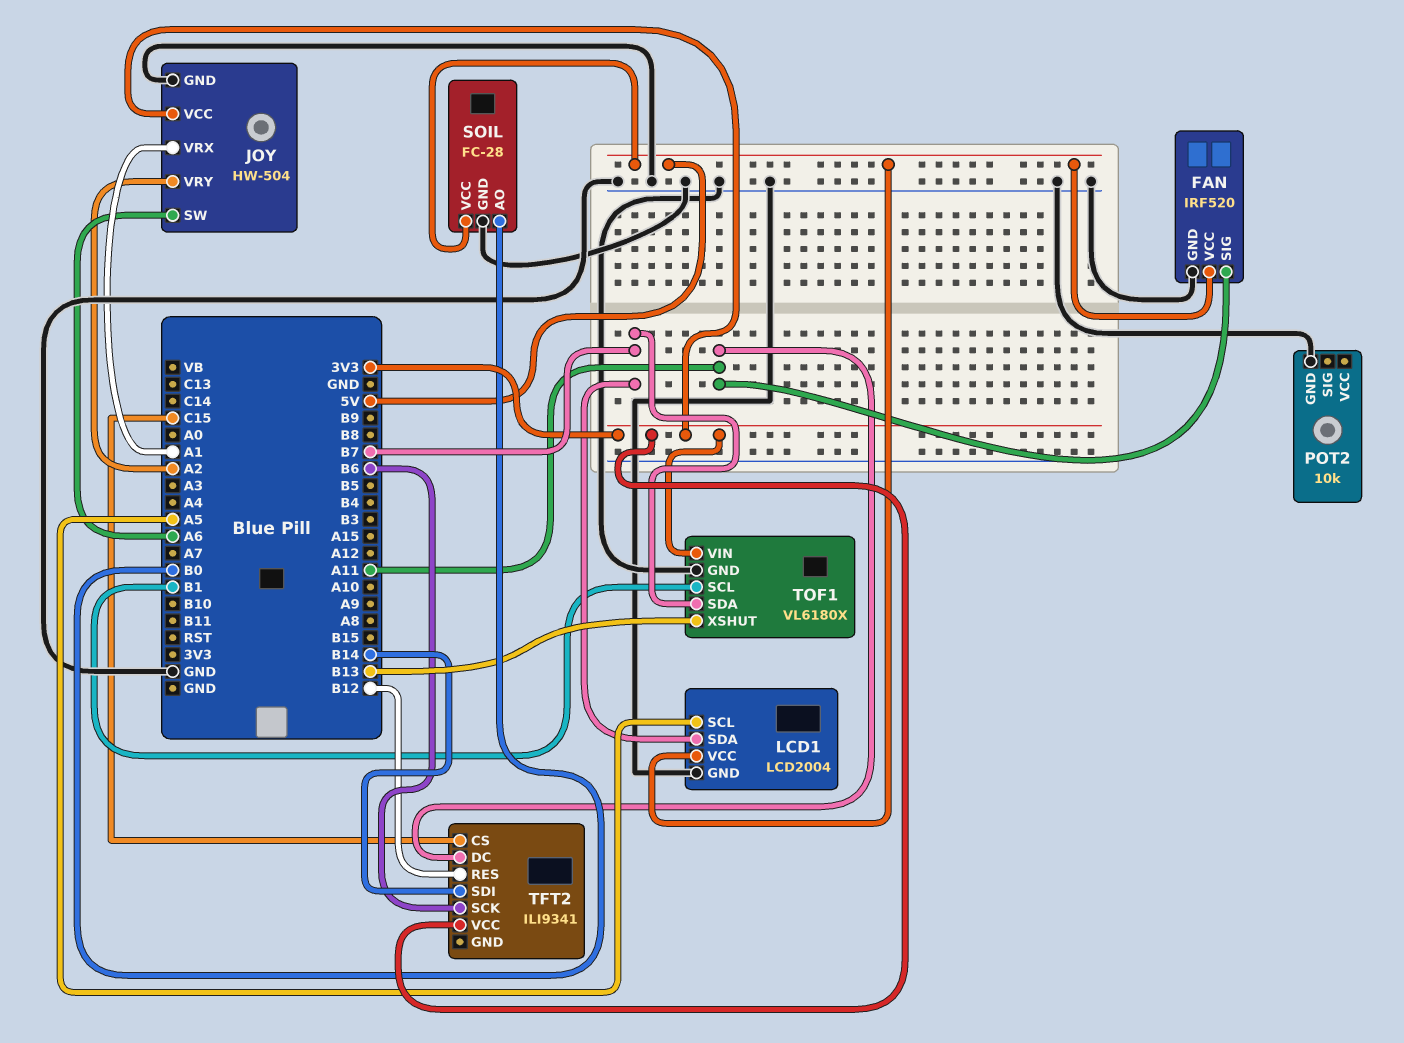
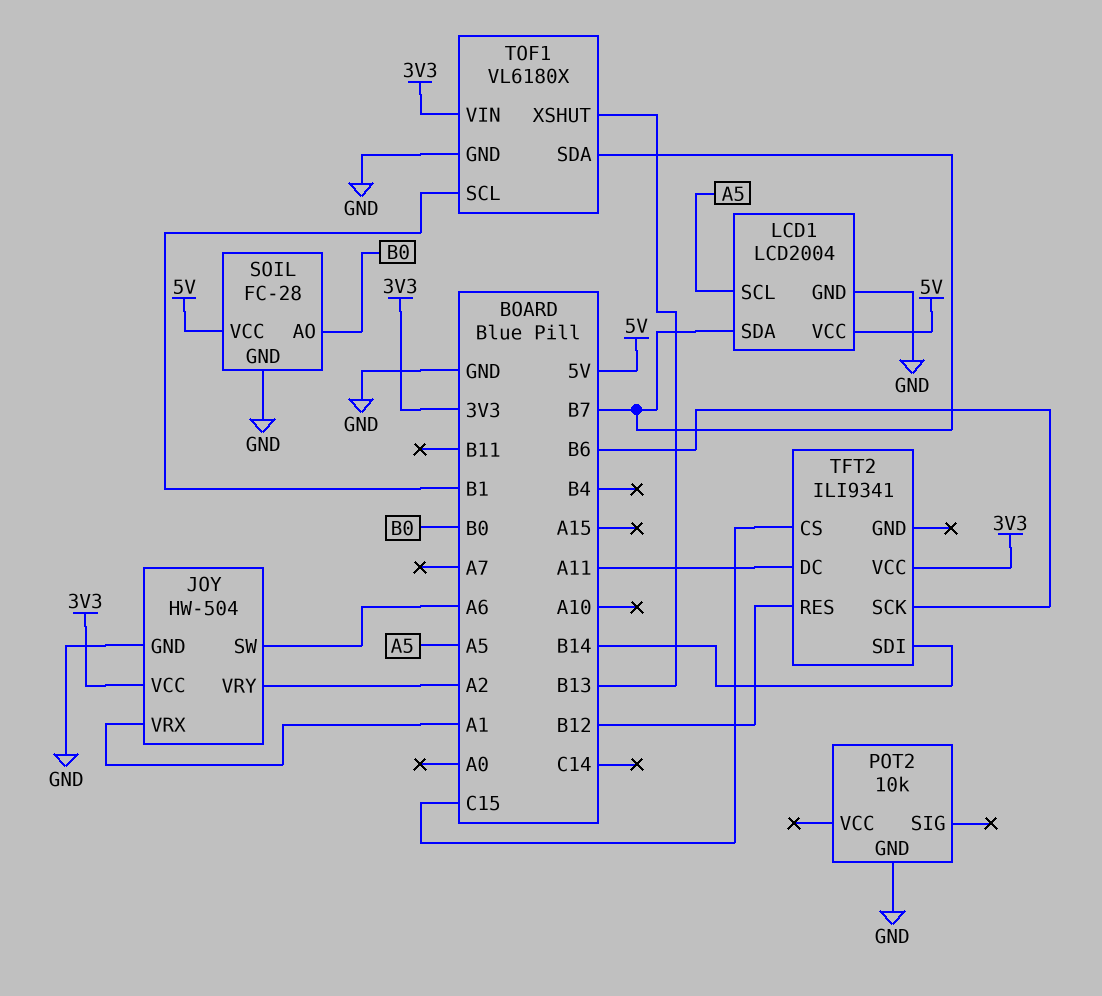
FAN: IRF520 -> none
FAN pin GND: GND -> none
FAN pin SIG: A11 -> none
FAN pin VCC: 5V -> none

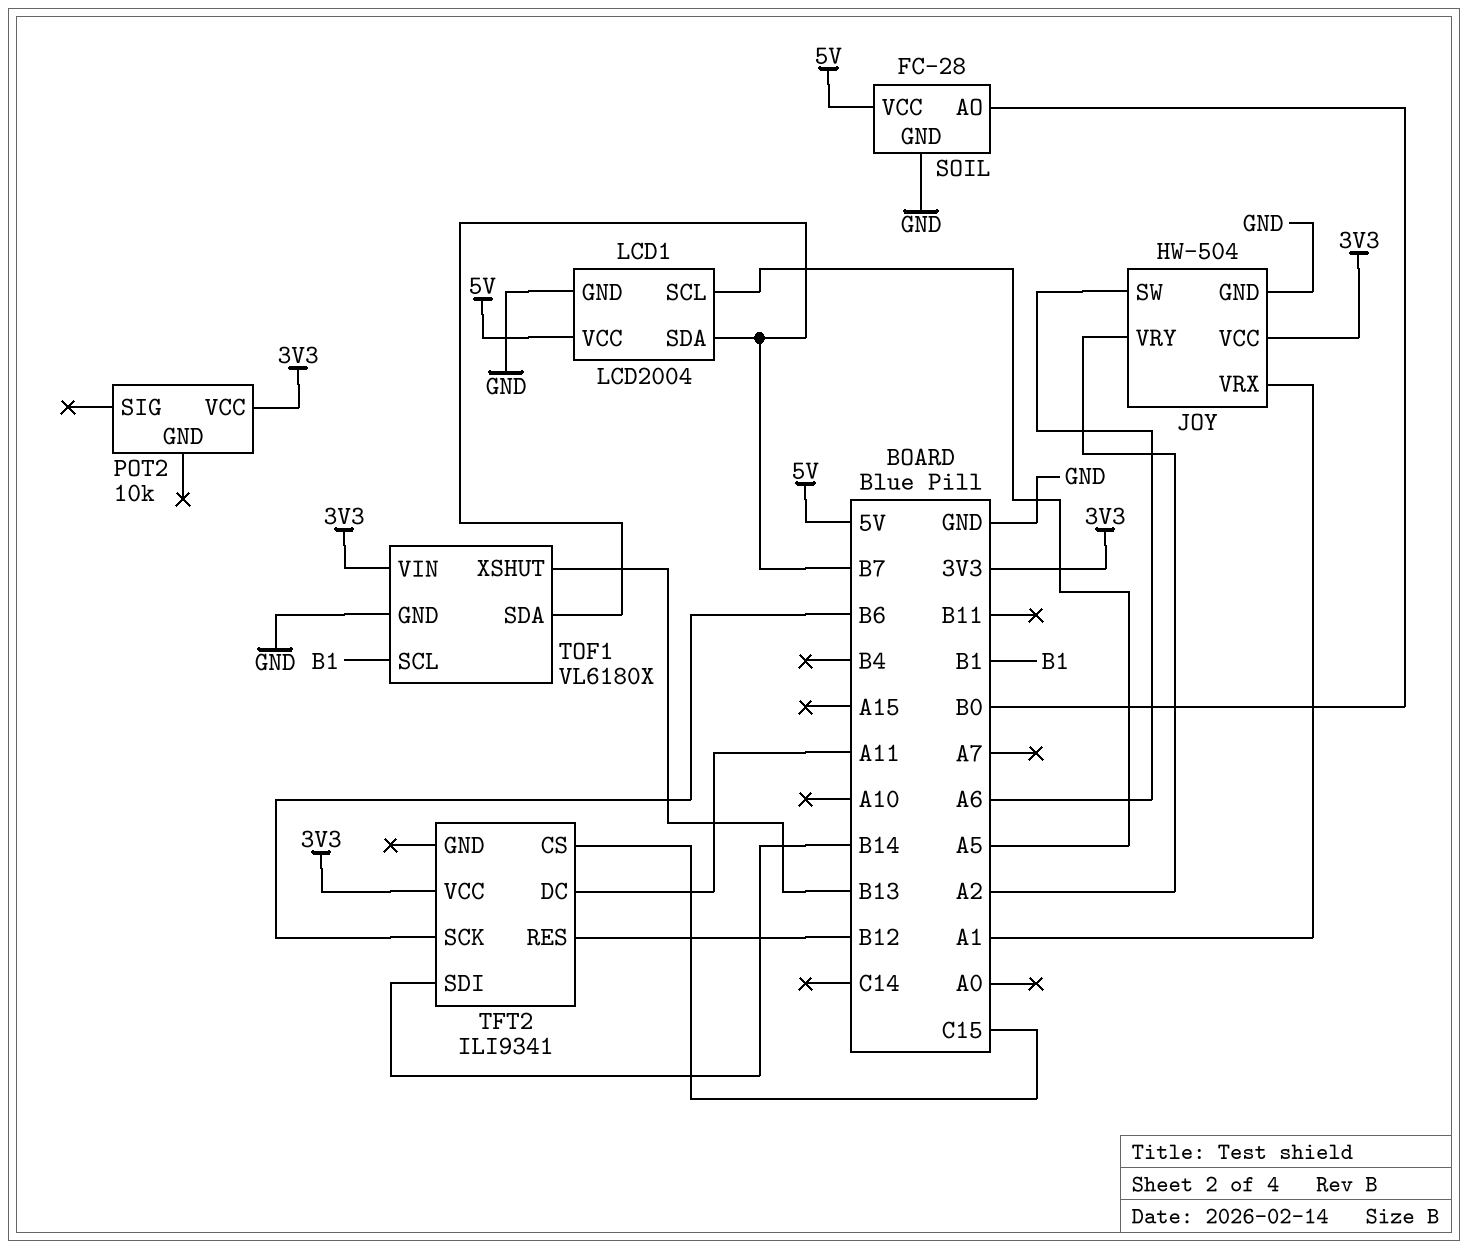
POT2 pin GND: GND -> none
POT2 pin VCC: none -> 3V3

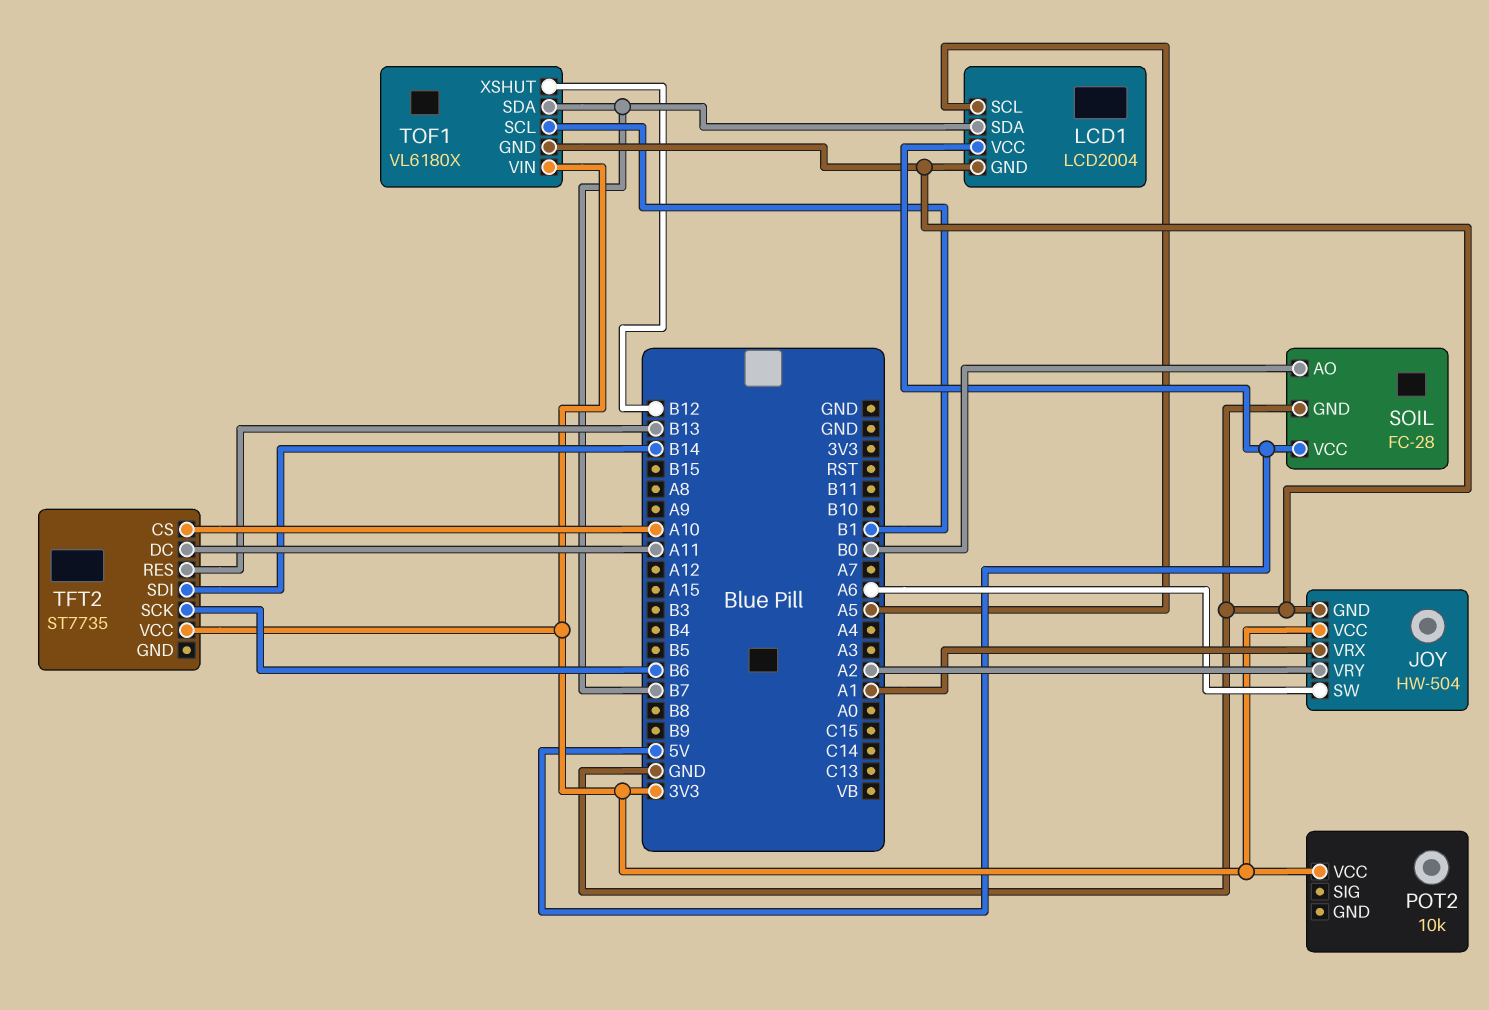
TFT2: ILI9341 -> ST7735
TFT2 pin CS: C15 -> A10
TFT2 pin RES: B12 -> B13
TOF1 pin XSHUT: B13 -> B12

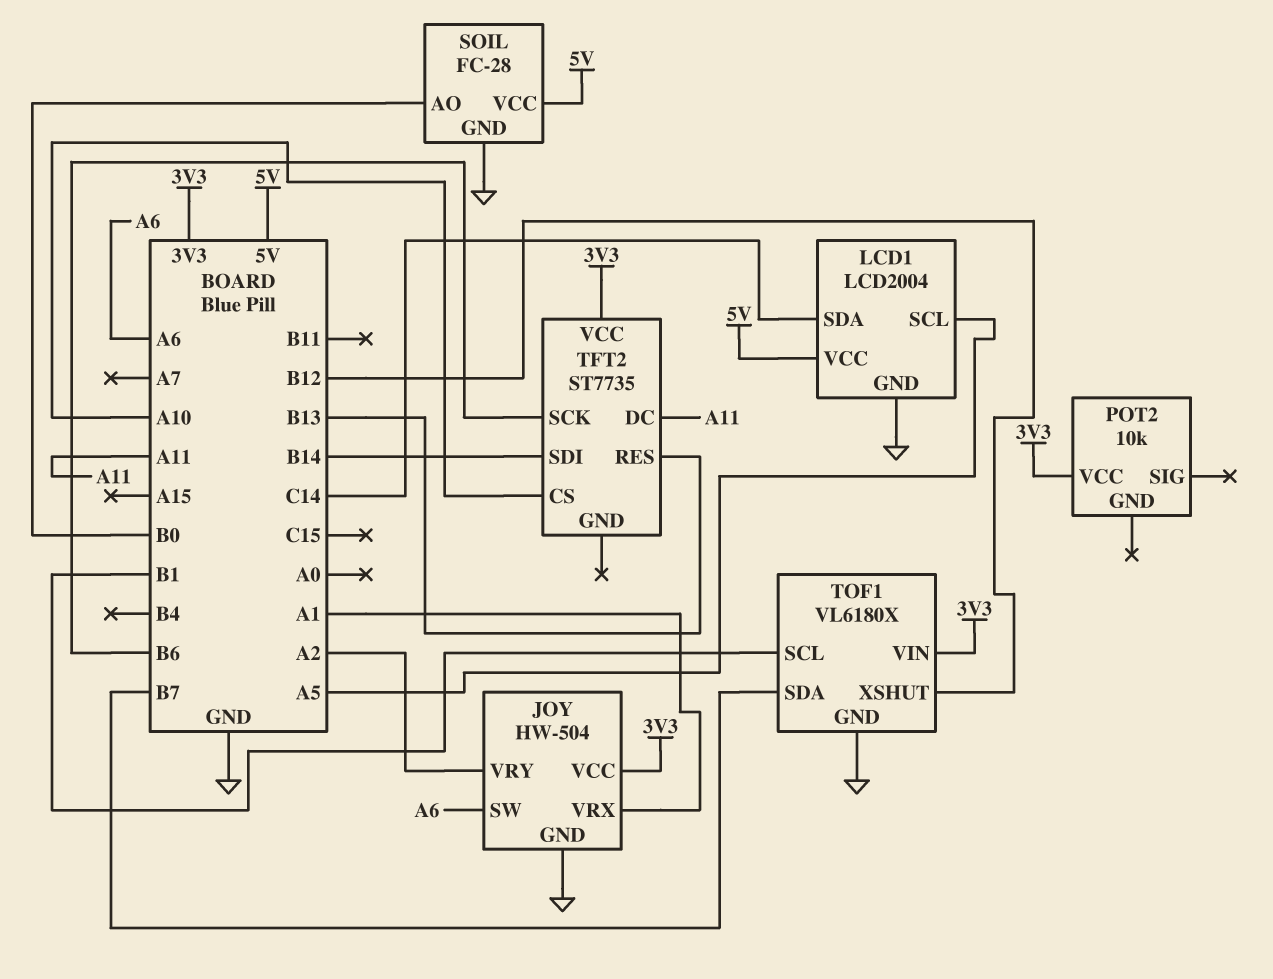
LCD1 pin SDA: B7 -> C14

